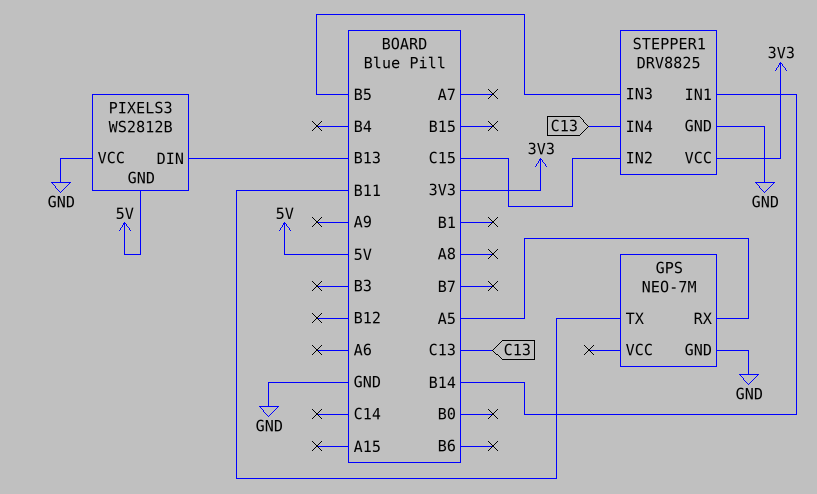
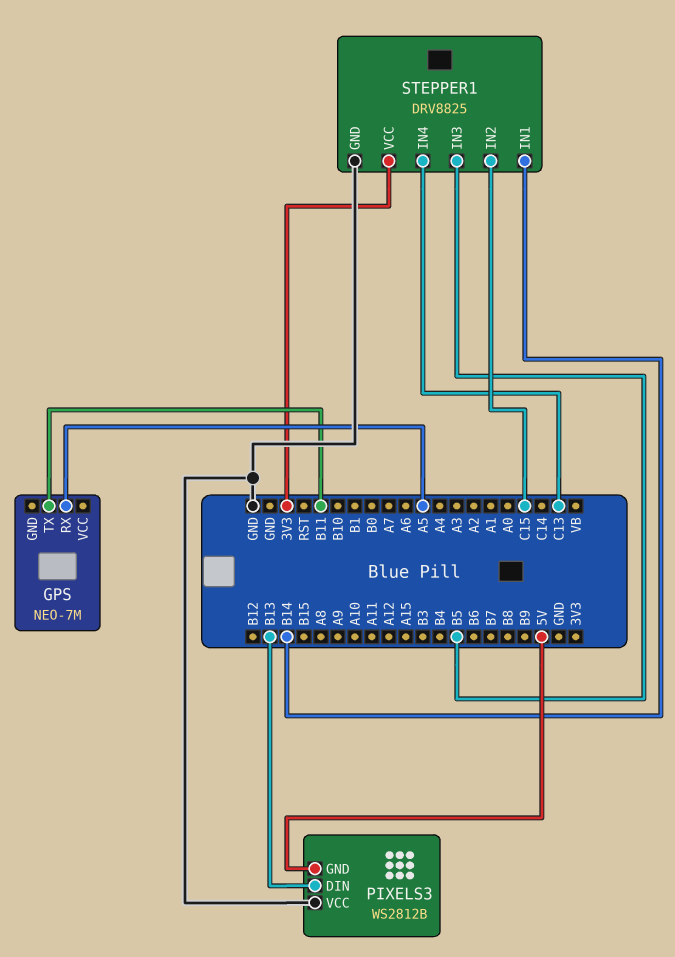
GPS pin GND: GND -> none

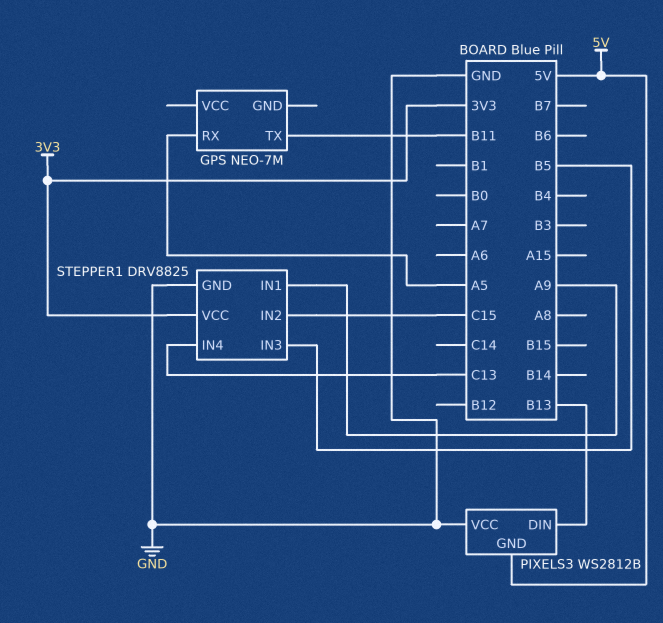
STEPPER1 pin IN1: B14 -> A9

